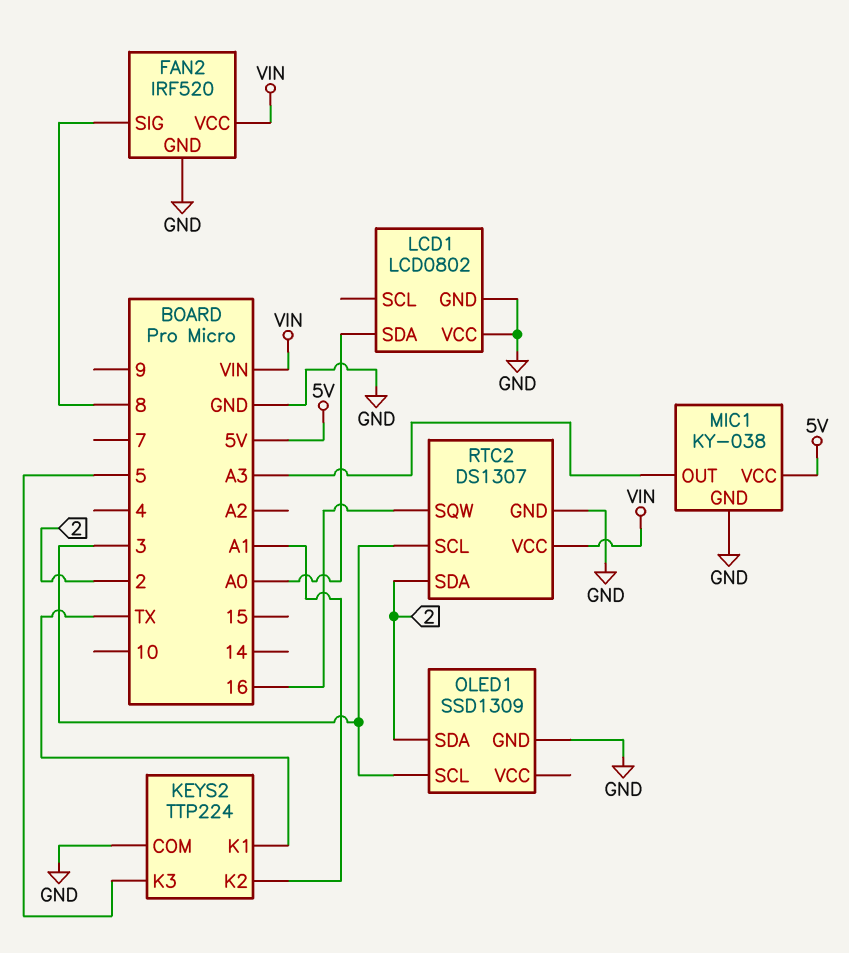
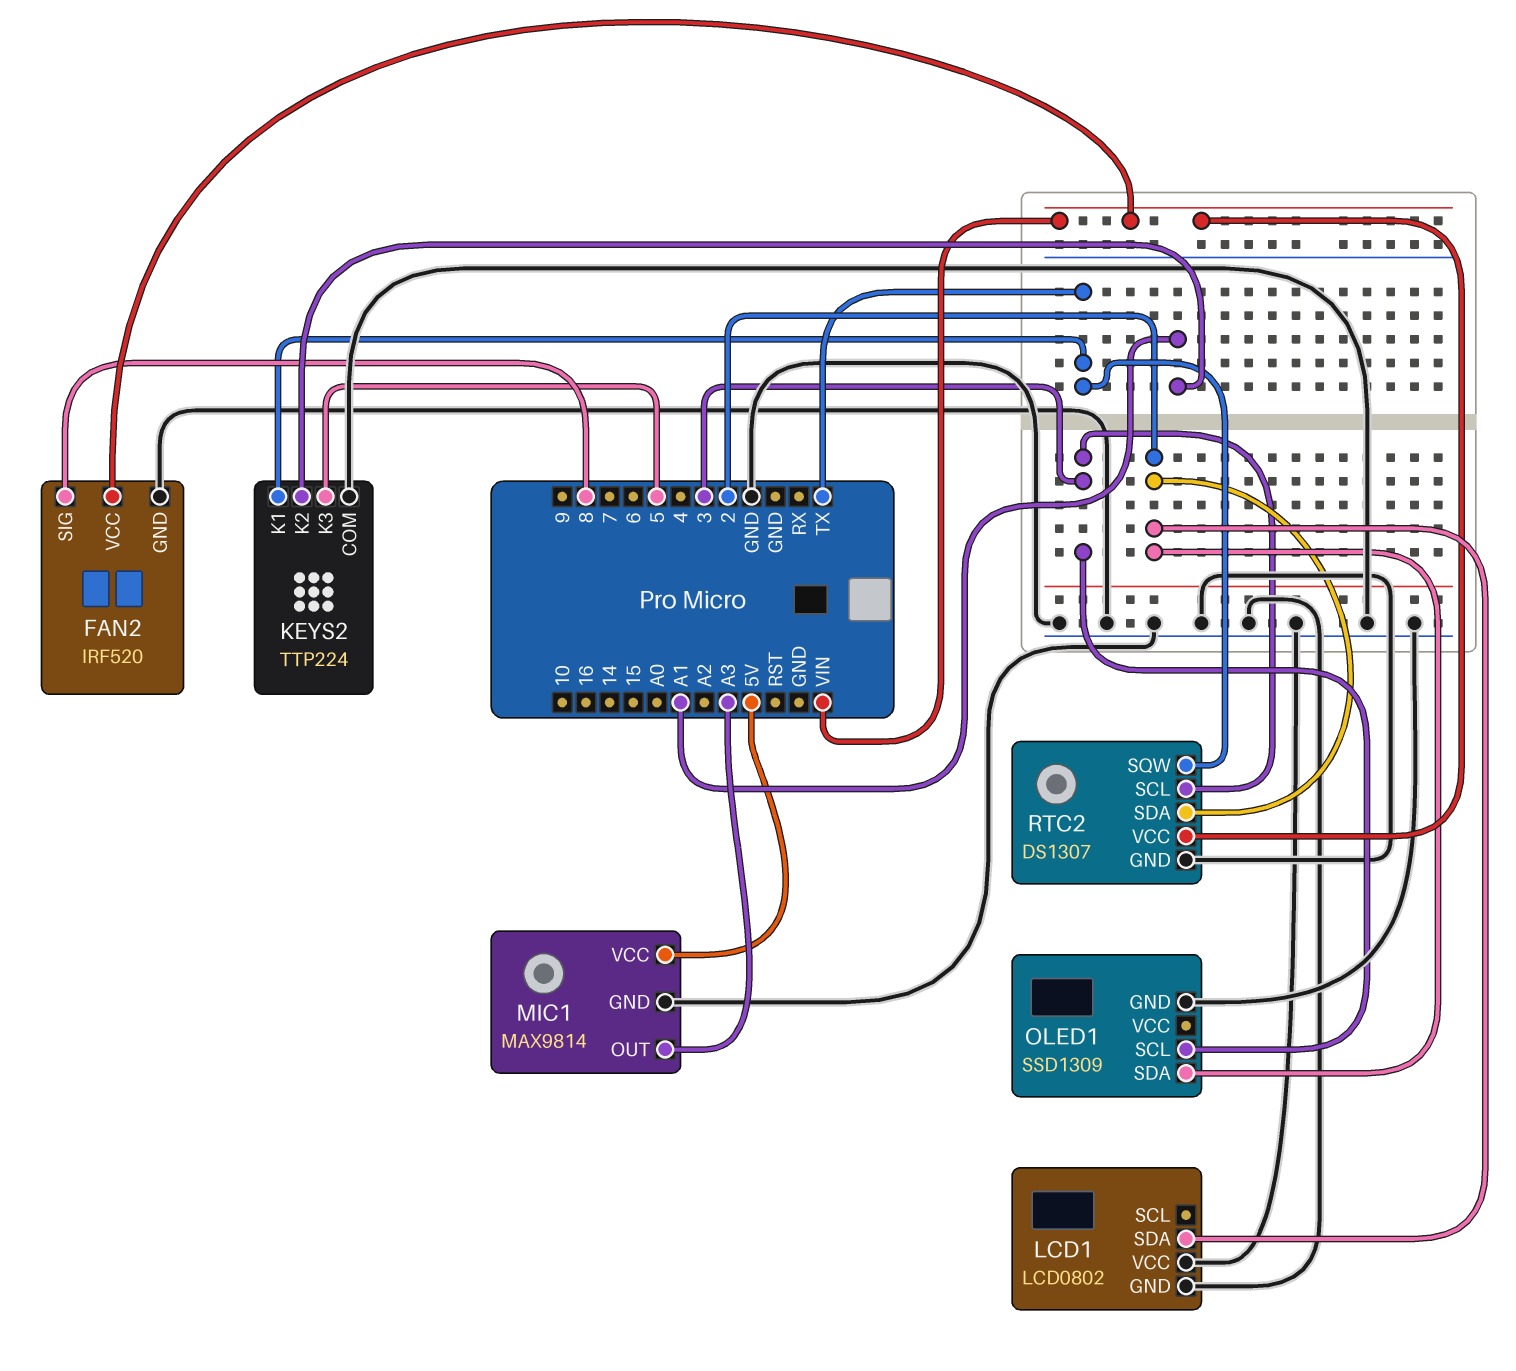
LCD1 pin SDA: A0 -> 2
MIC1: KY-038 -> MAX9814
RTC2 pin SQW: 16 -> TX

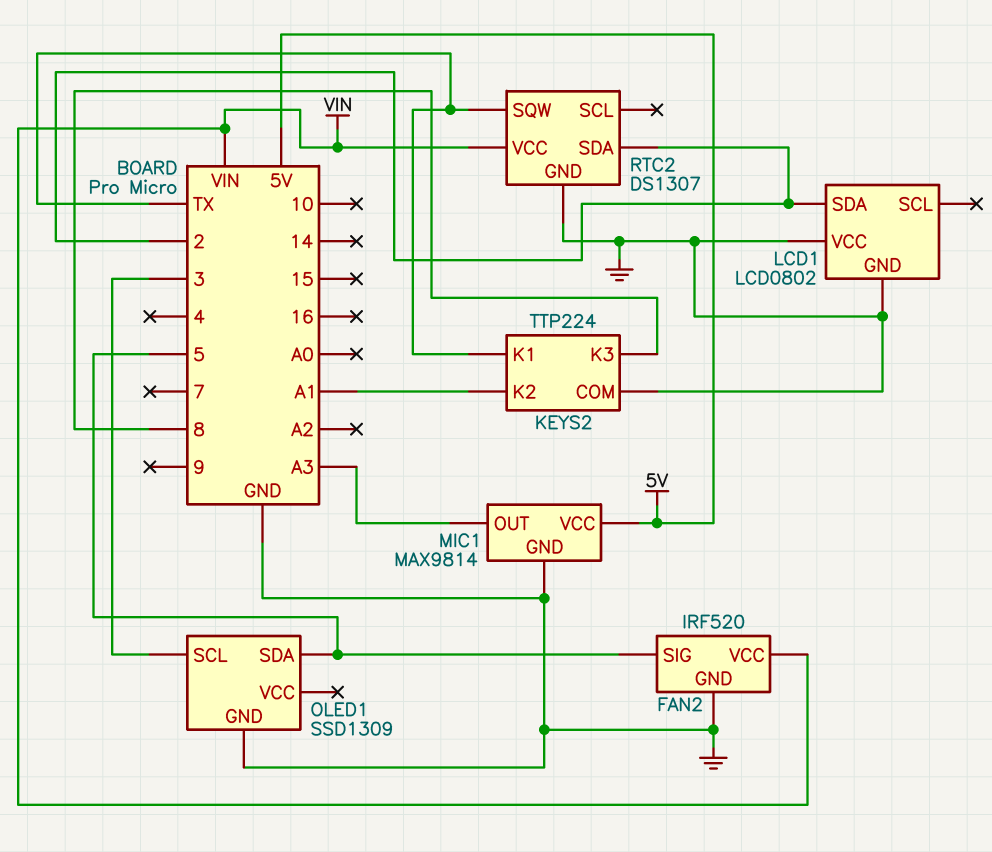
FAN2 pin SIG: 8 -> 5
KEYS2 pin K3: 5 -> 8
OLED1 pin SDA: 2 -> 5
RTC2 pin SCL: 3 -> none

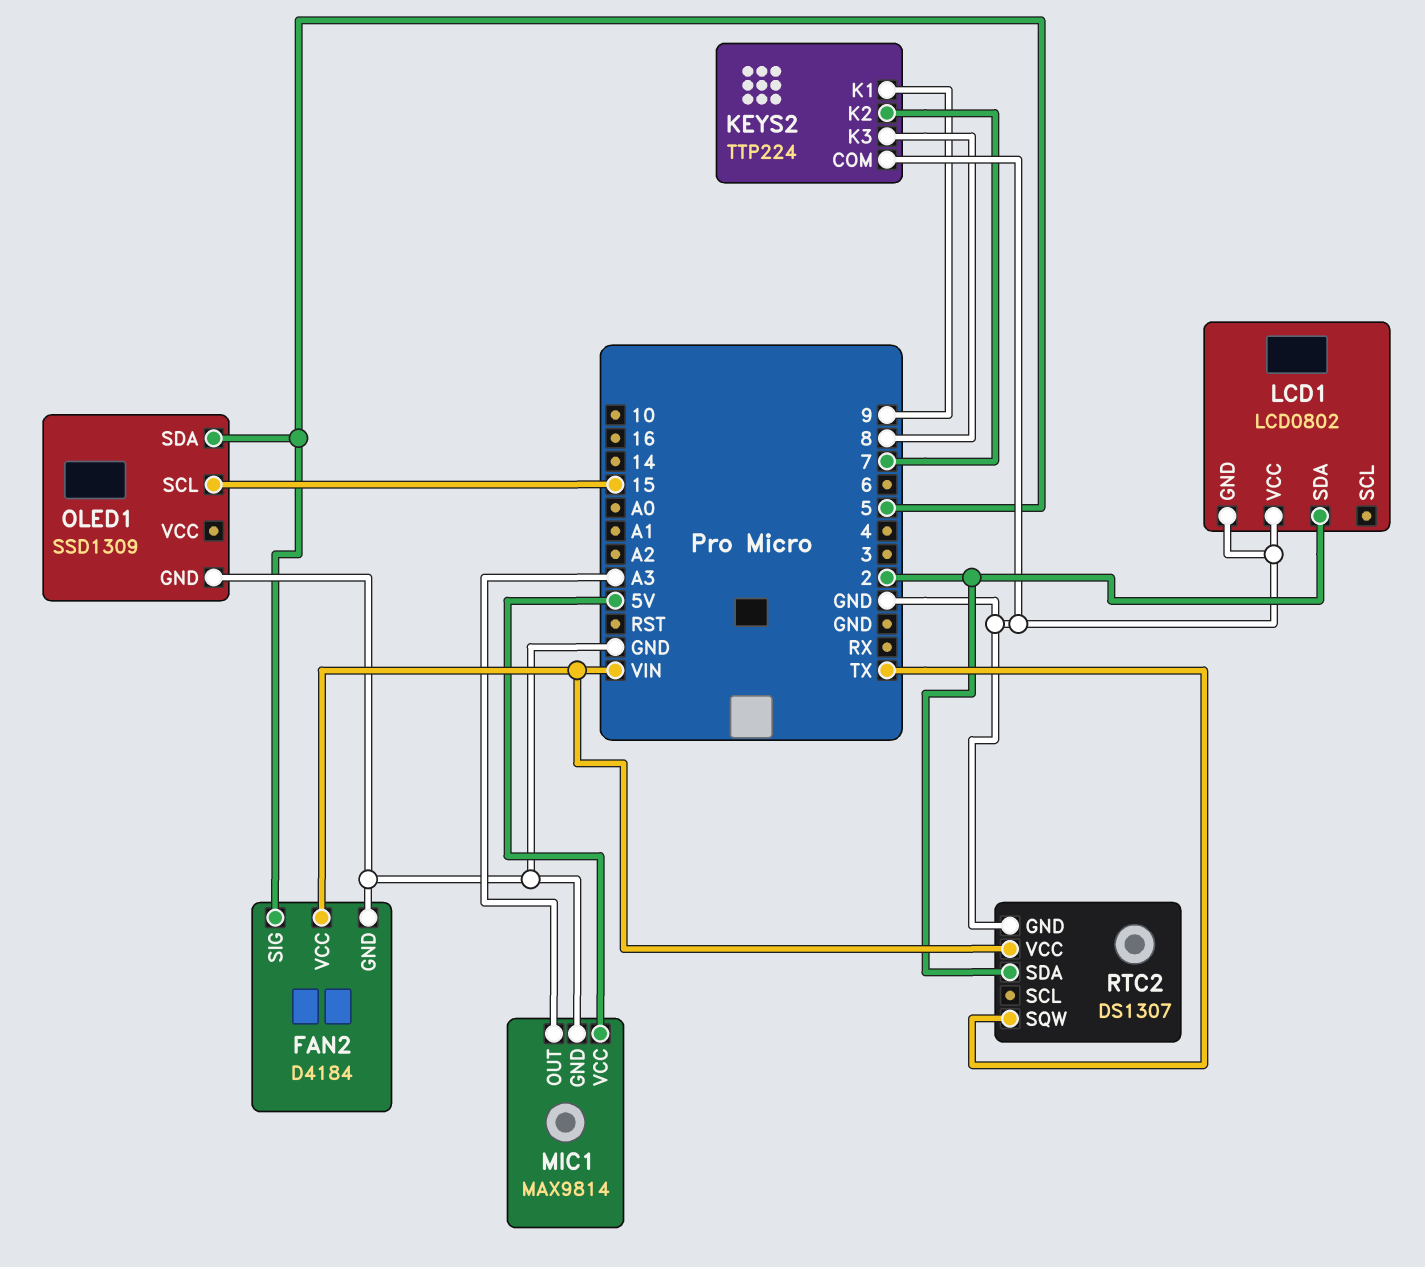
FAN2: IRF520 -> D4184
KEYS2 pin K1: TX -> 9
KEYS2 pin K2: A1 -> 7
OLED1 pin SCL: 3 -> 15

